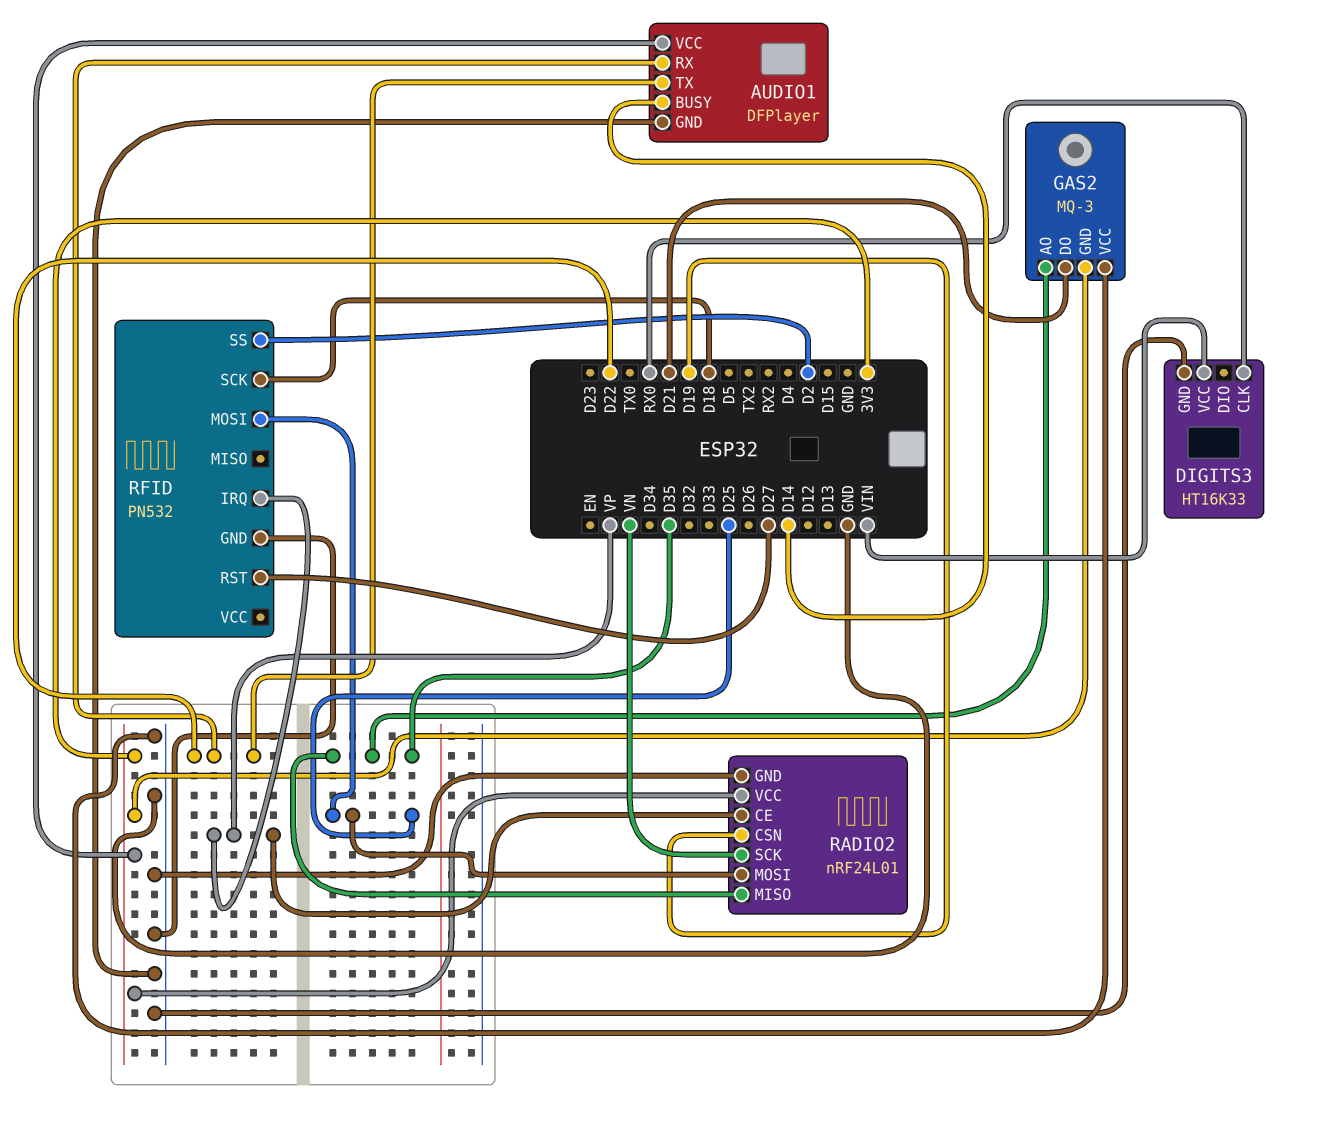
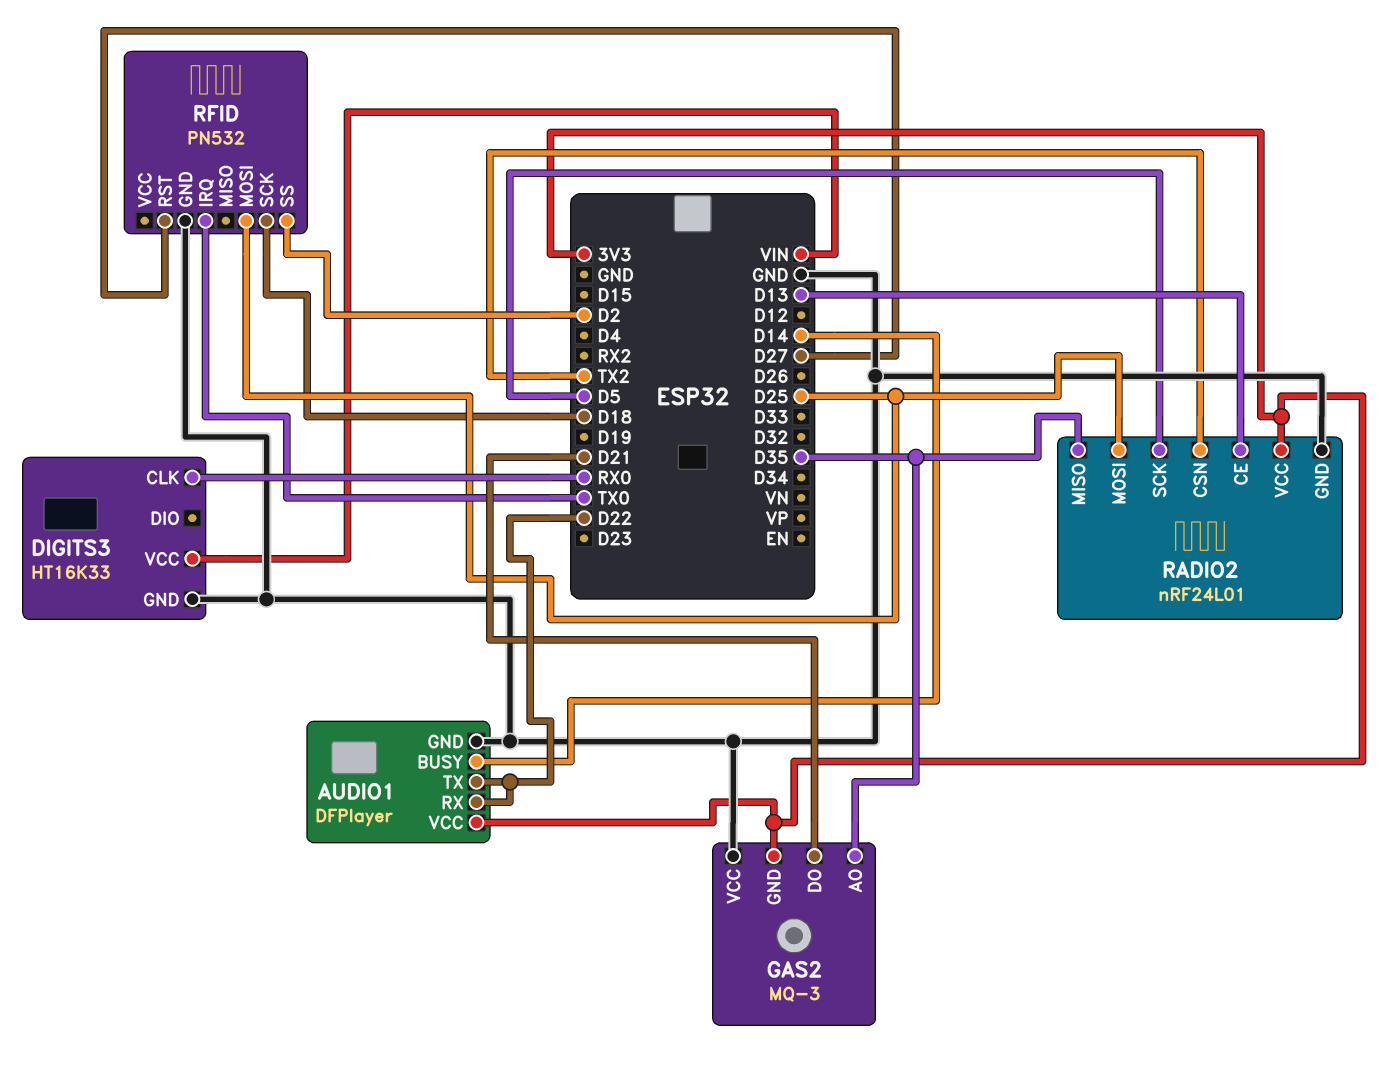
RADIO2 pin CE: VP -> D13
RADIO2 pin CSN: D19 -> TX2
RADIO2 pin SCK: VN -> D5
RFID pin IRQ: VP -> TX0

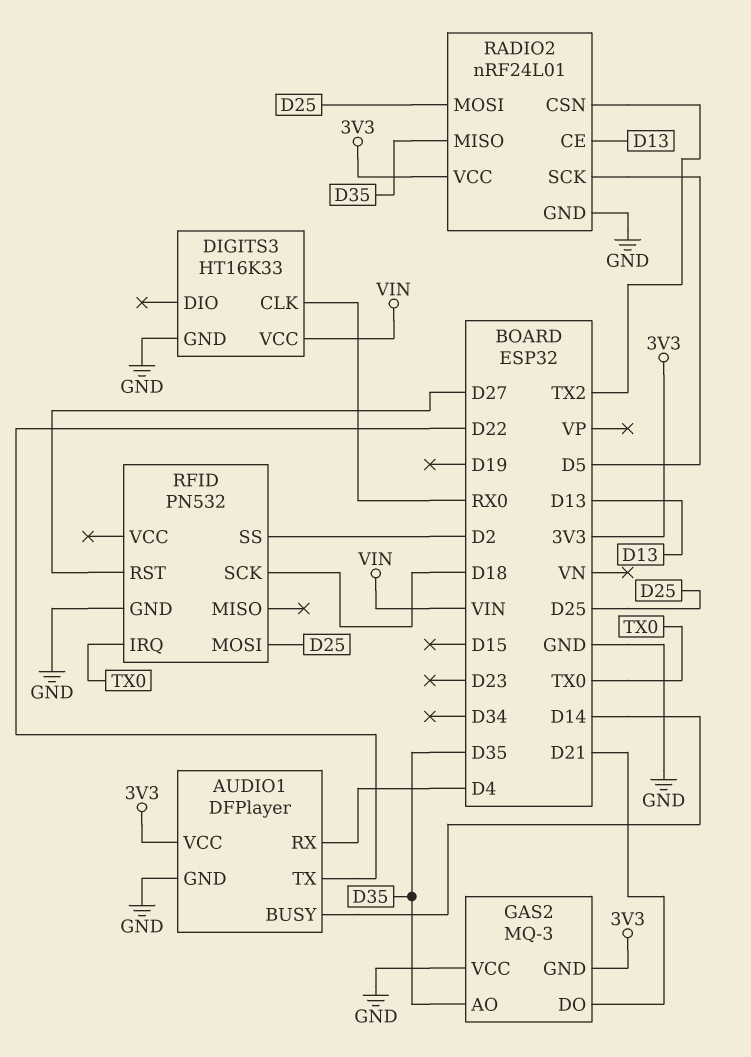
AUDIO1 pin RX: D22 -> D4

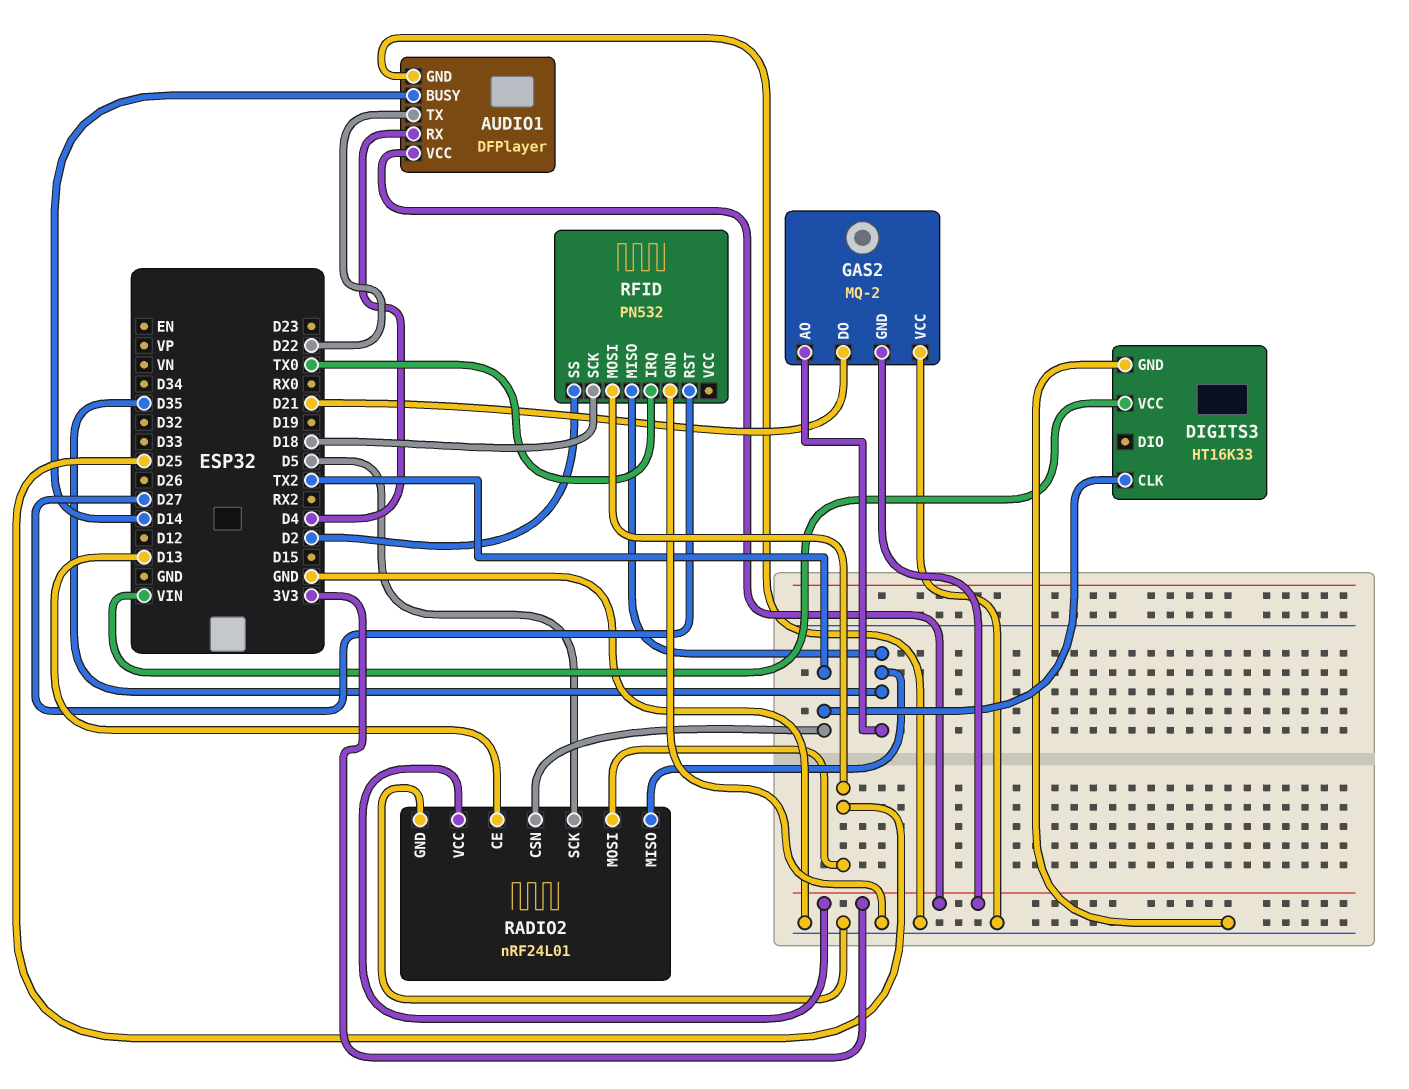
DIGITS3 pin CLK: RX0 -> TX2
GAS2: MQ-3 -> MQ-2
RFID pin MISO: none -> D35

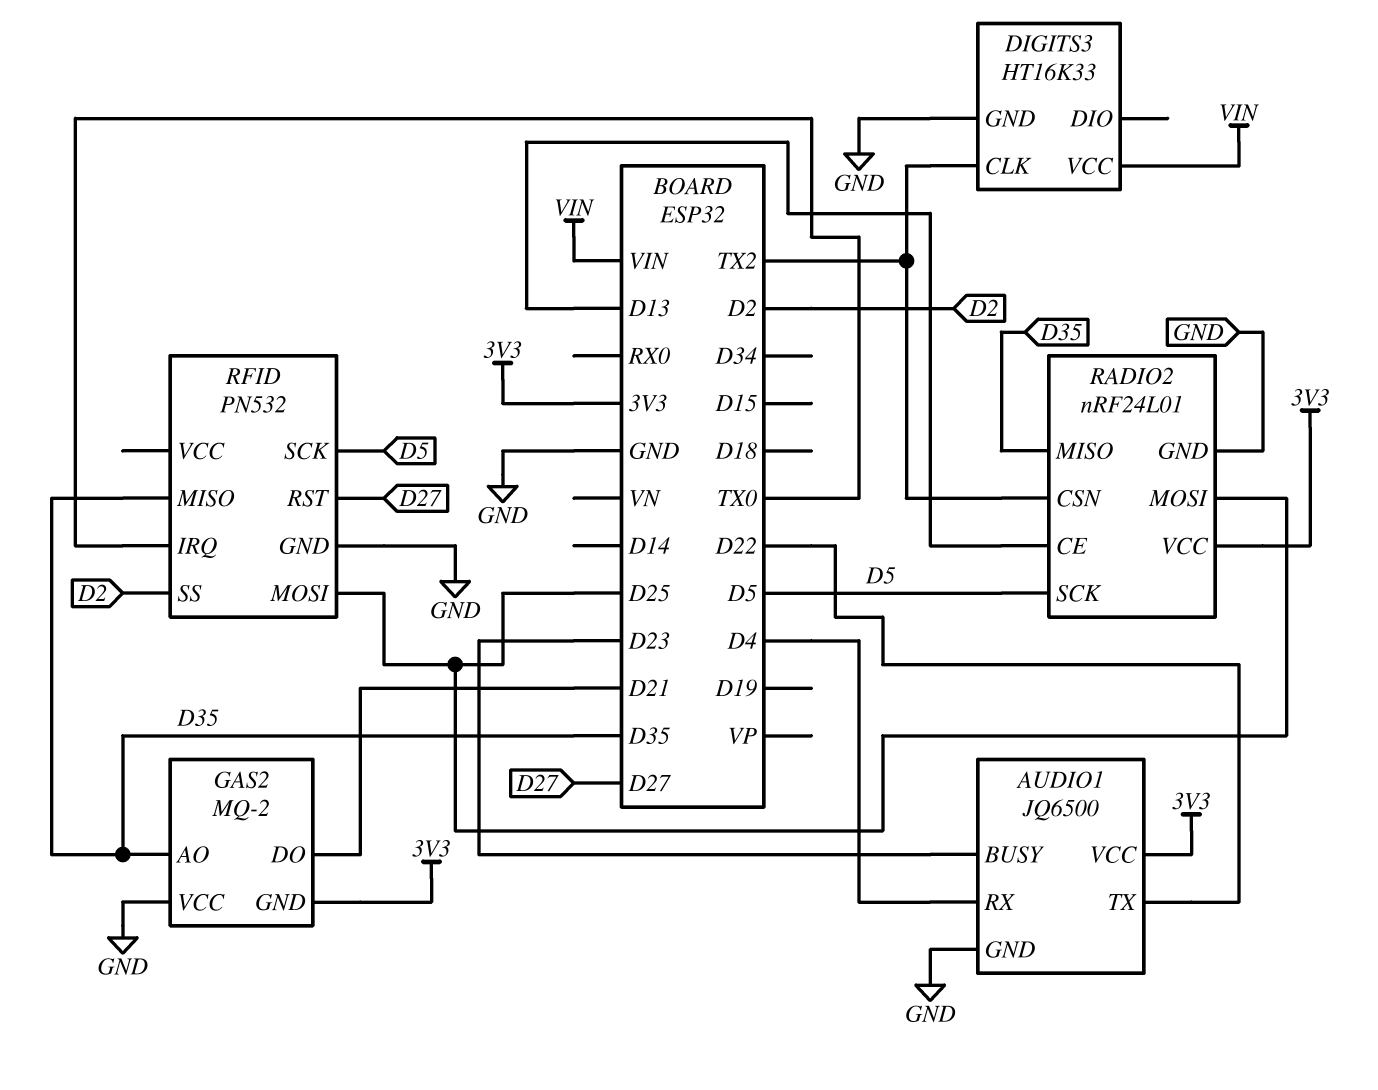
AUDIO1: DFPlayer -> JQ6500
AUDIO1 pin BUSY: D14 -> D23
RFID pin SCK: D18 -> D5

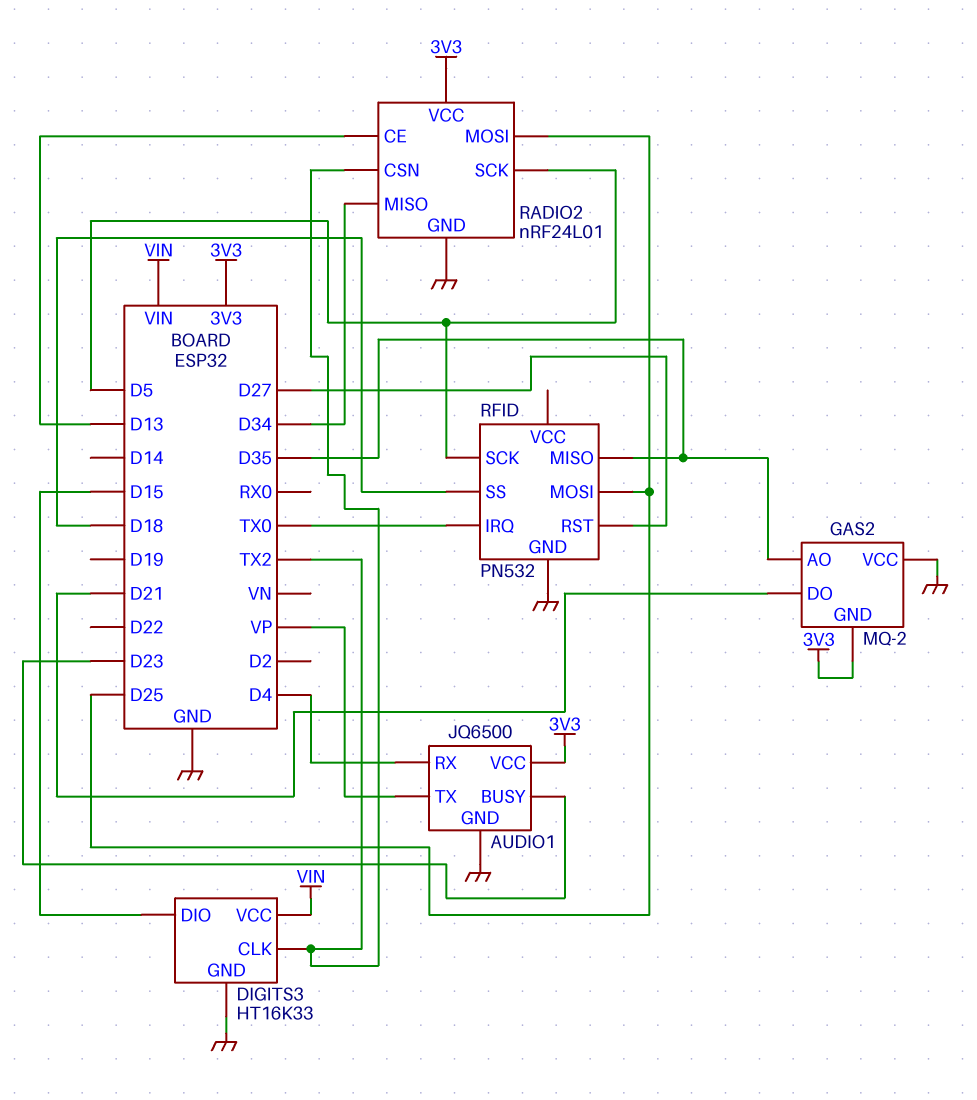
AUDIO1 pin TX: D22 -> VP
DIGITS3 pin DIO: none -> D15
RADIO2 pin MISO: D35 -> D34
RFID pin SS: D2 -> D18

